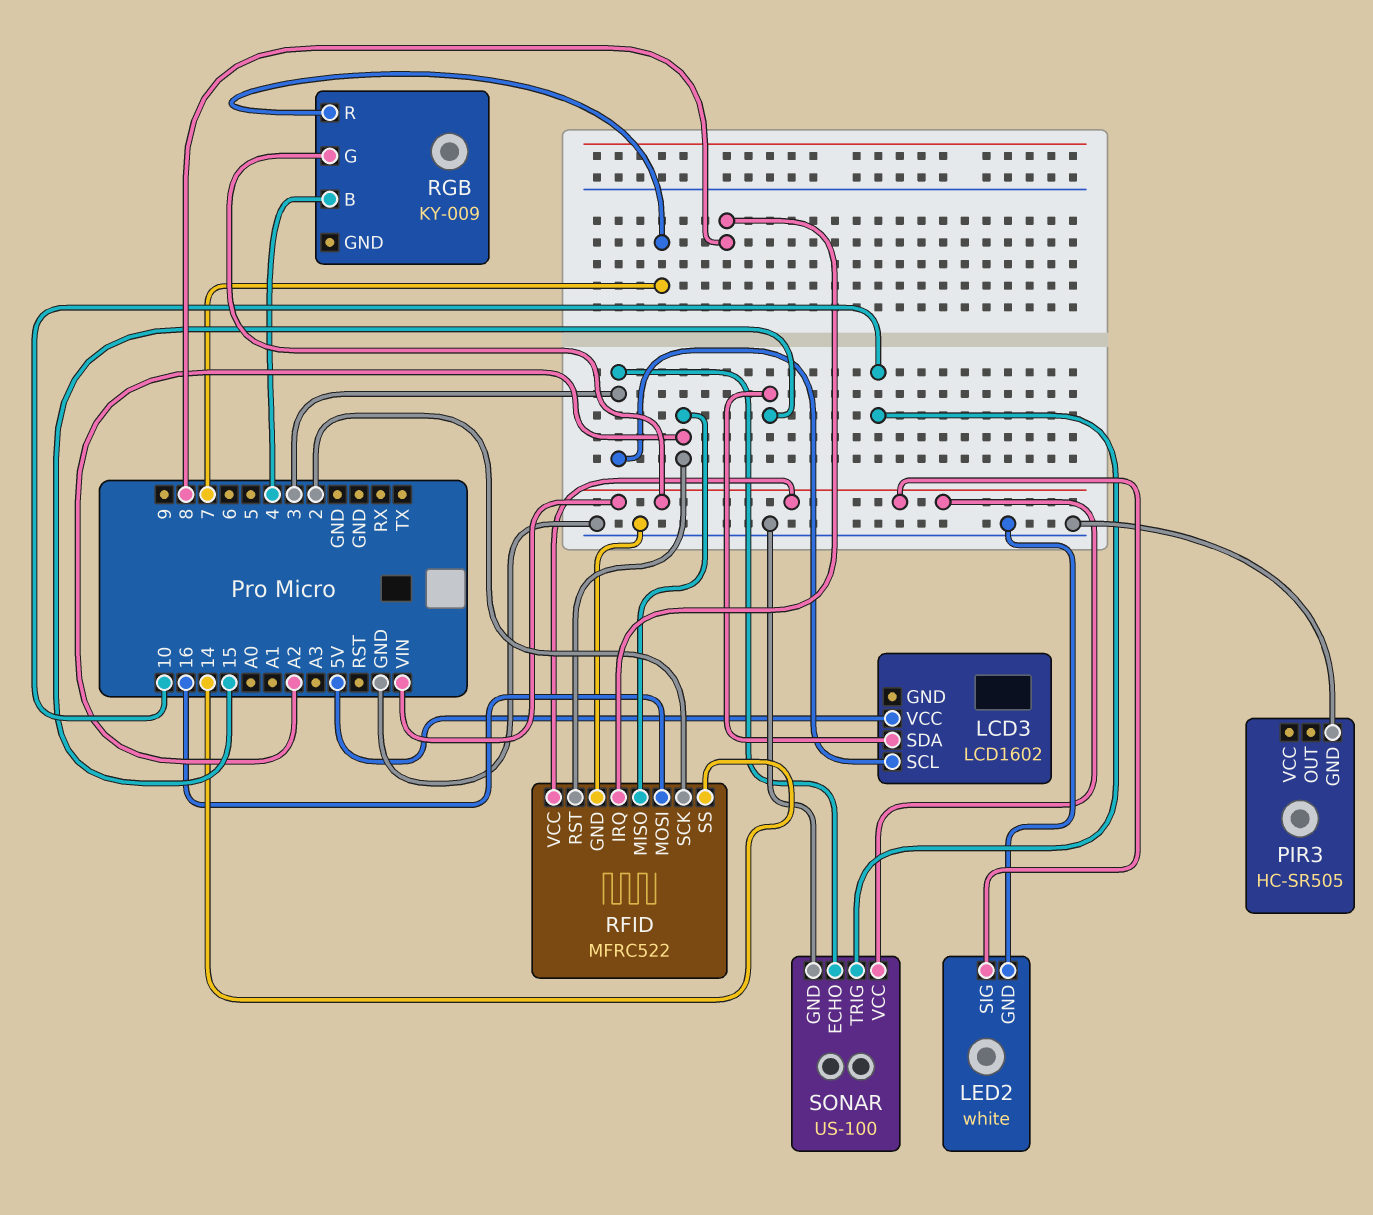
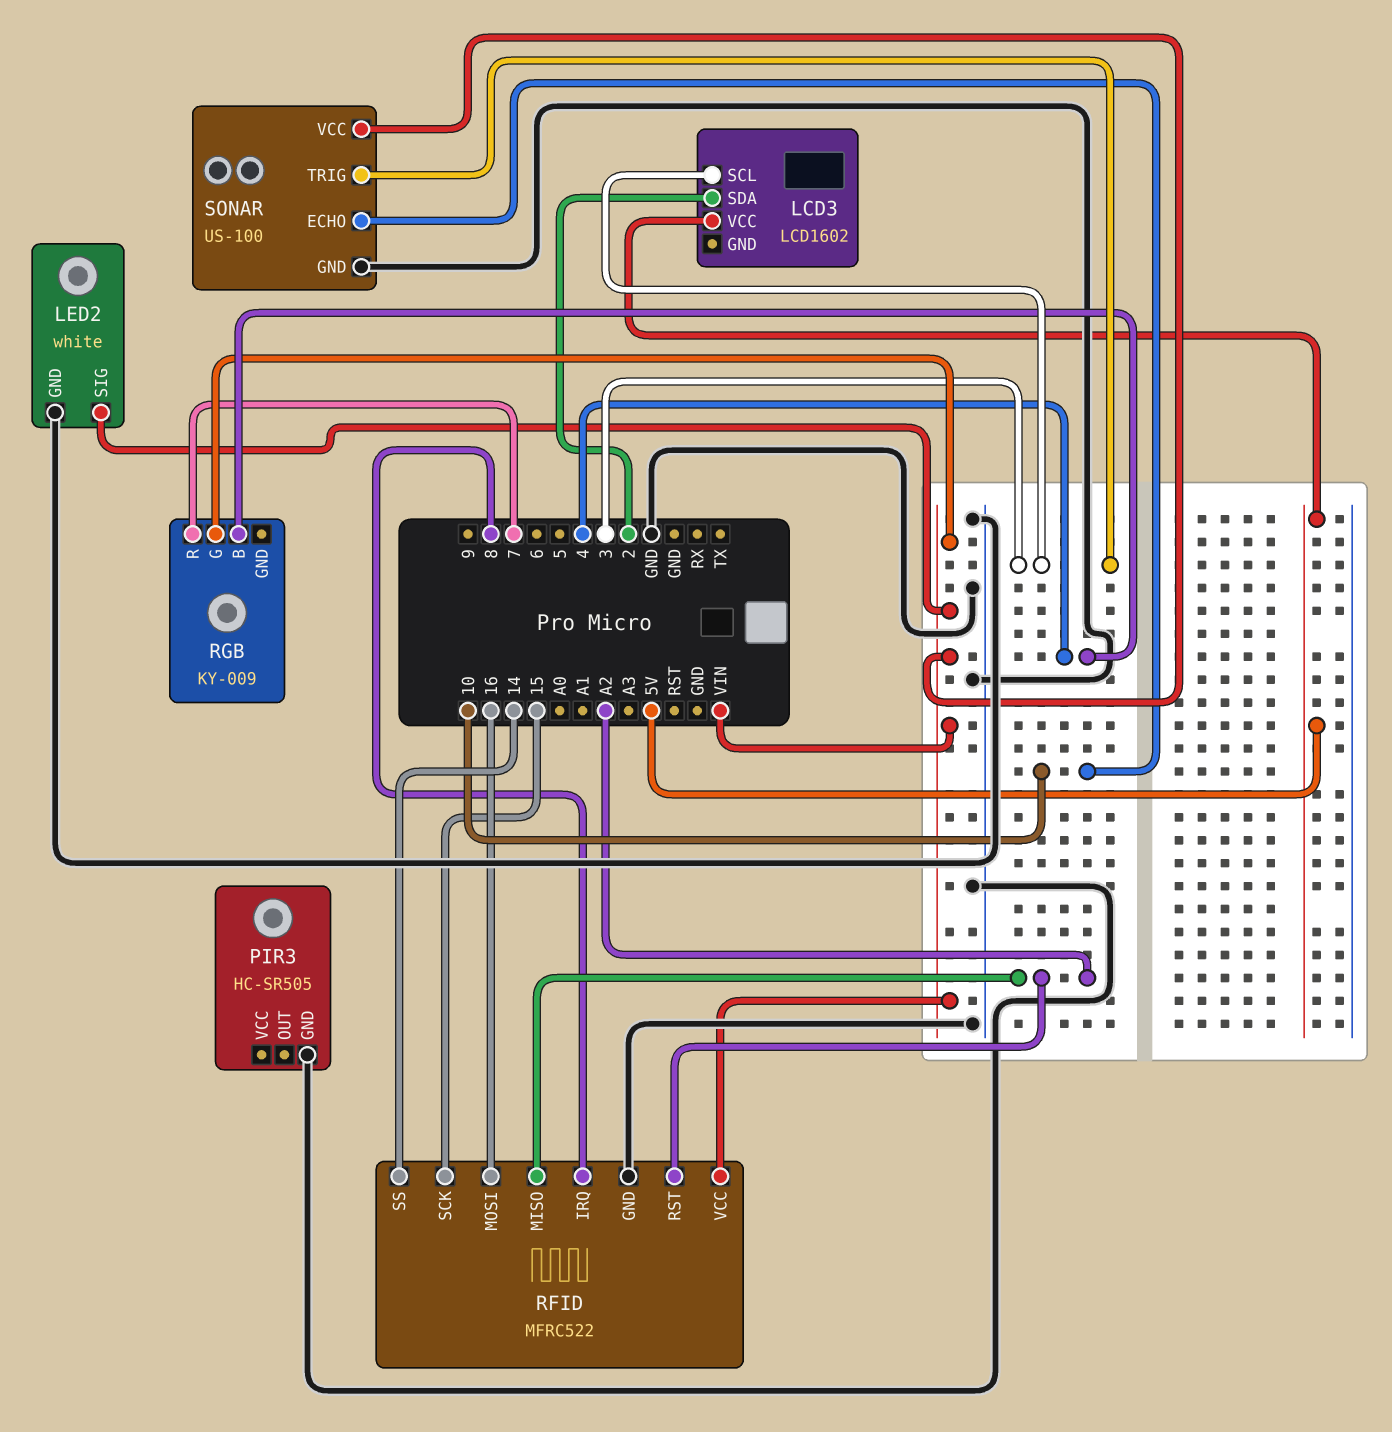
LCD3 pin SDA: 15 -> 2
RFID pin SCK: 2 -> 15
SONAR pin ECHO: 3 -> 10
SONAR pin TRIG: 10 -> 3

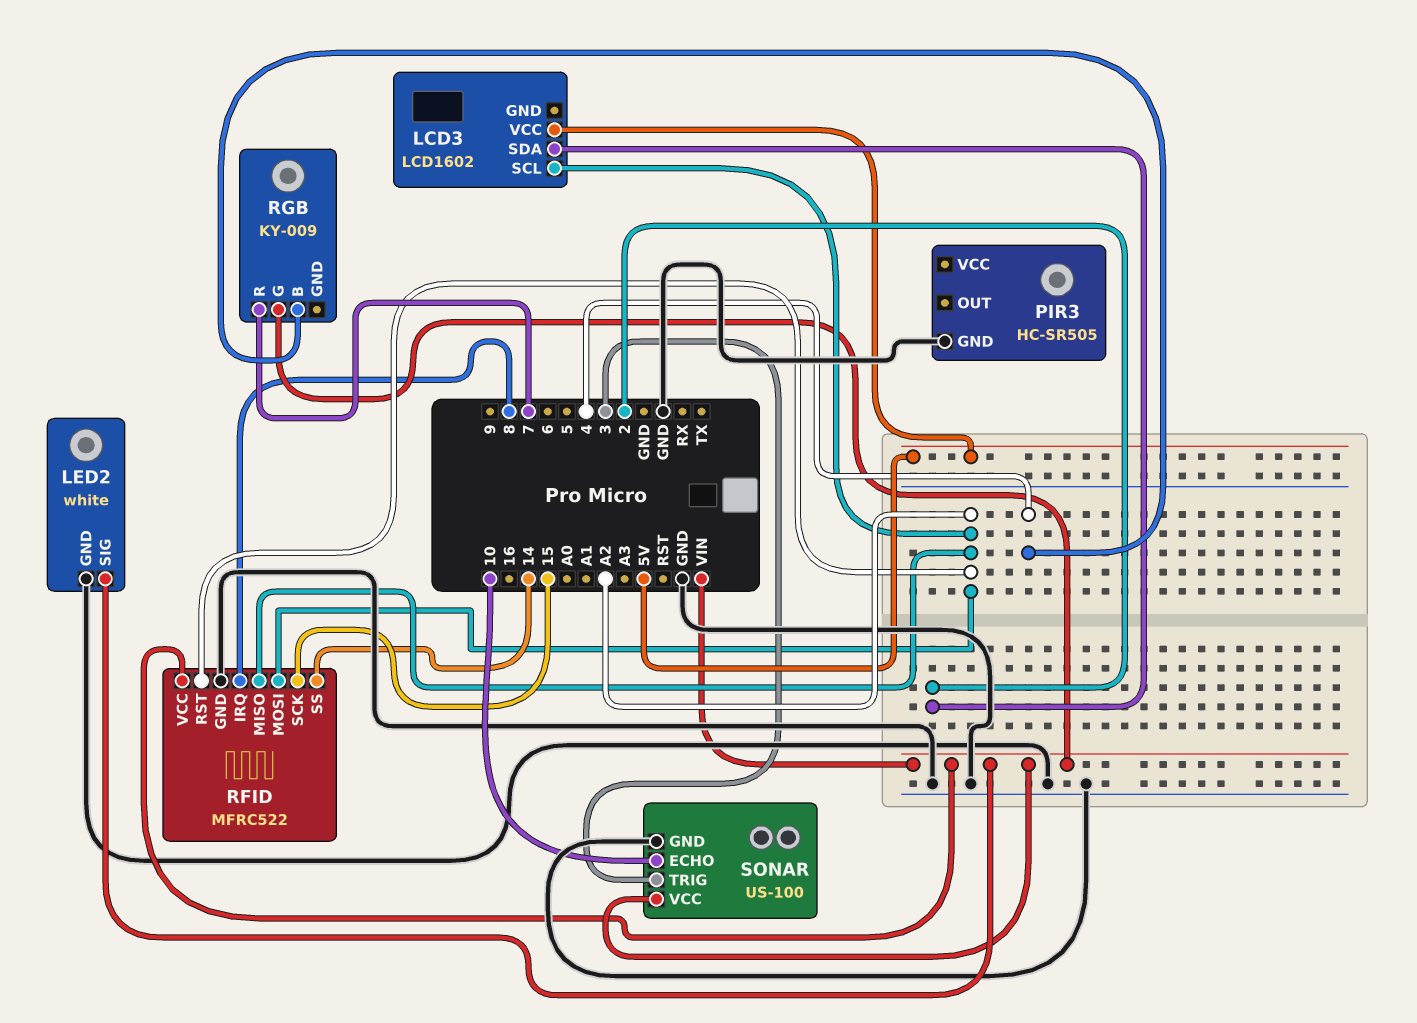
LCD3 pin SCL: 3 -> A2
RFID pin MOSI: 16 -> A2

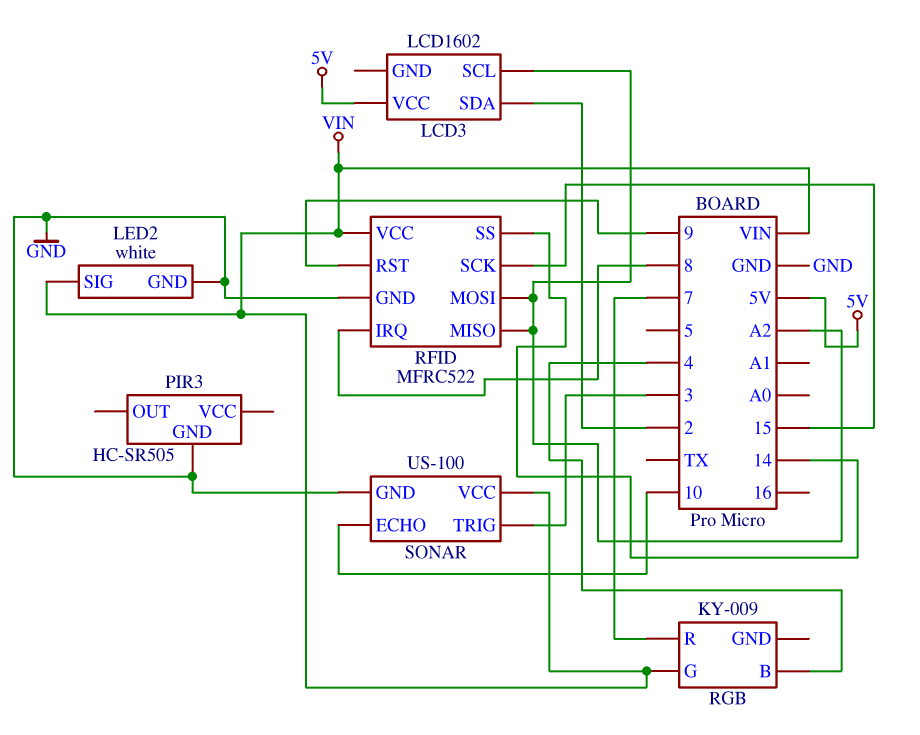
RFID pin RST: A2 -> 9

